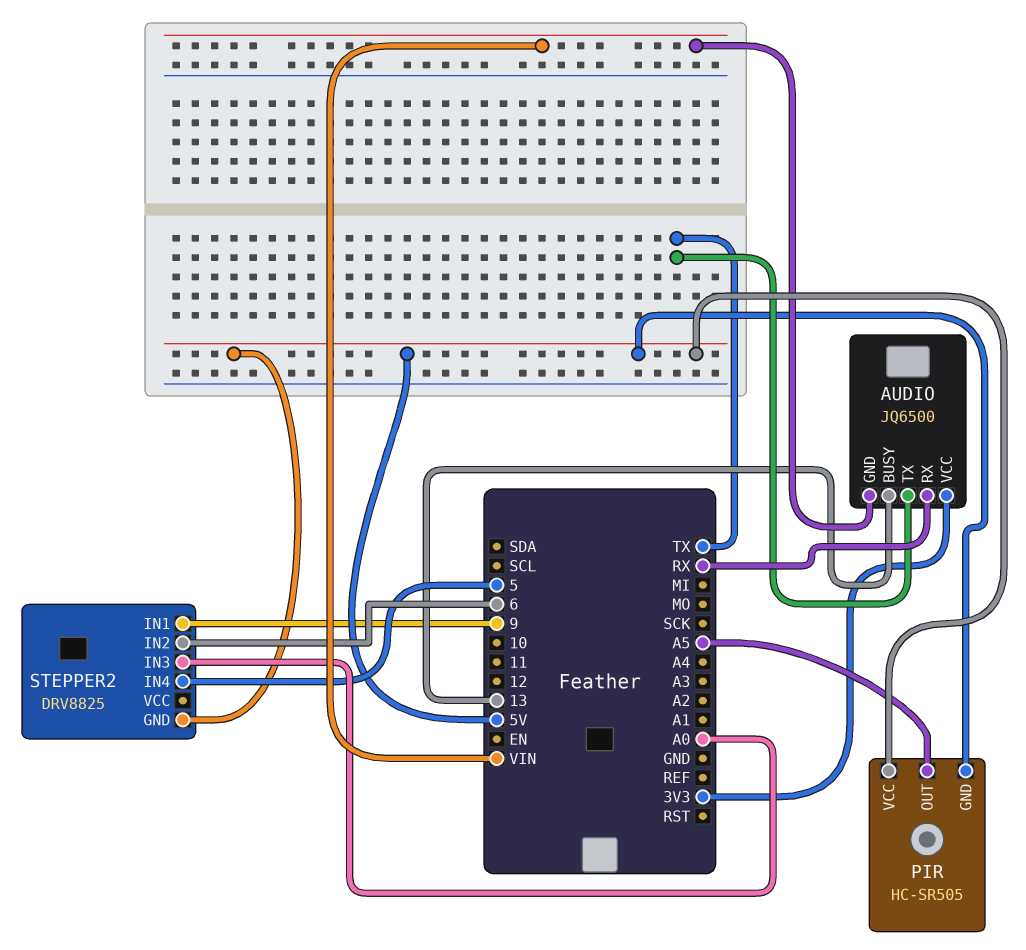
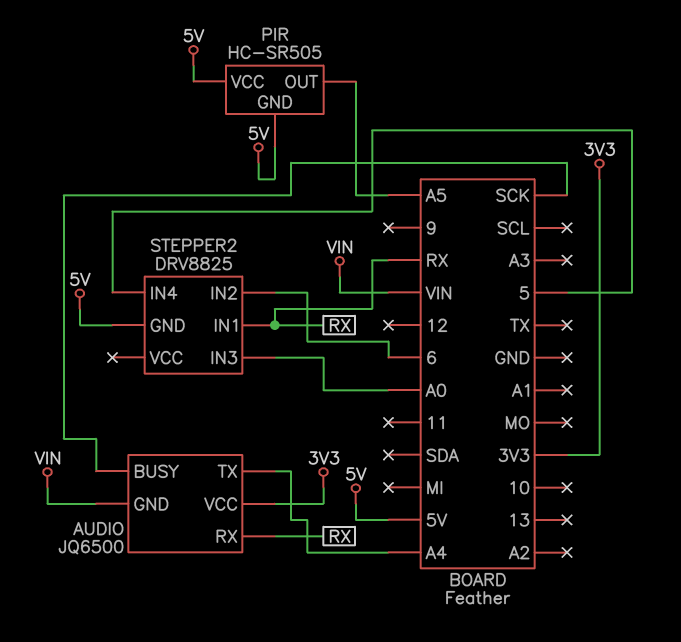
AUDIO pin BUSY: 13 -> SCK
AUDIO pin TX: TX -> A4
STEPPER2 pin IN1: 9 -> RX

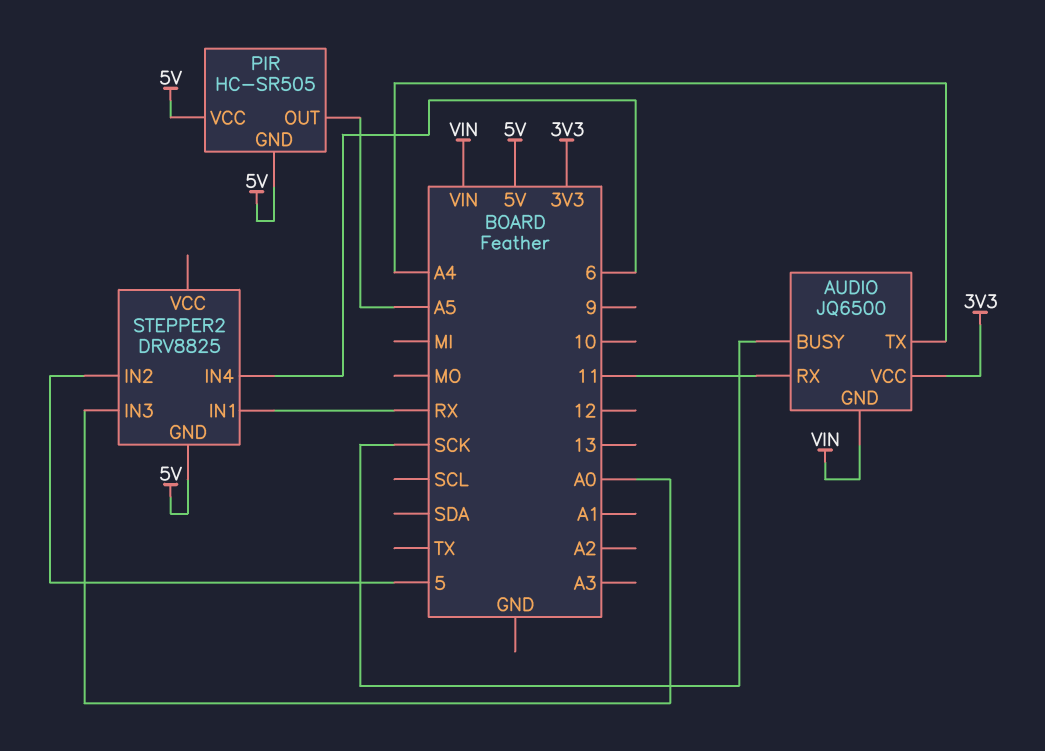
AUDIO pin RX: RX -> 11
STEPPER2 pin IN2: 6 -> 5
STEPPER2 pin IN4: 5 -> 6

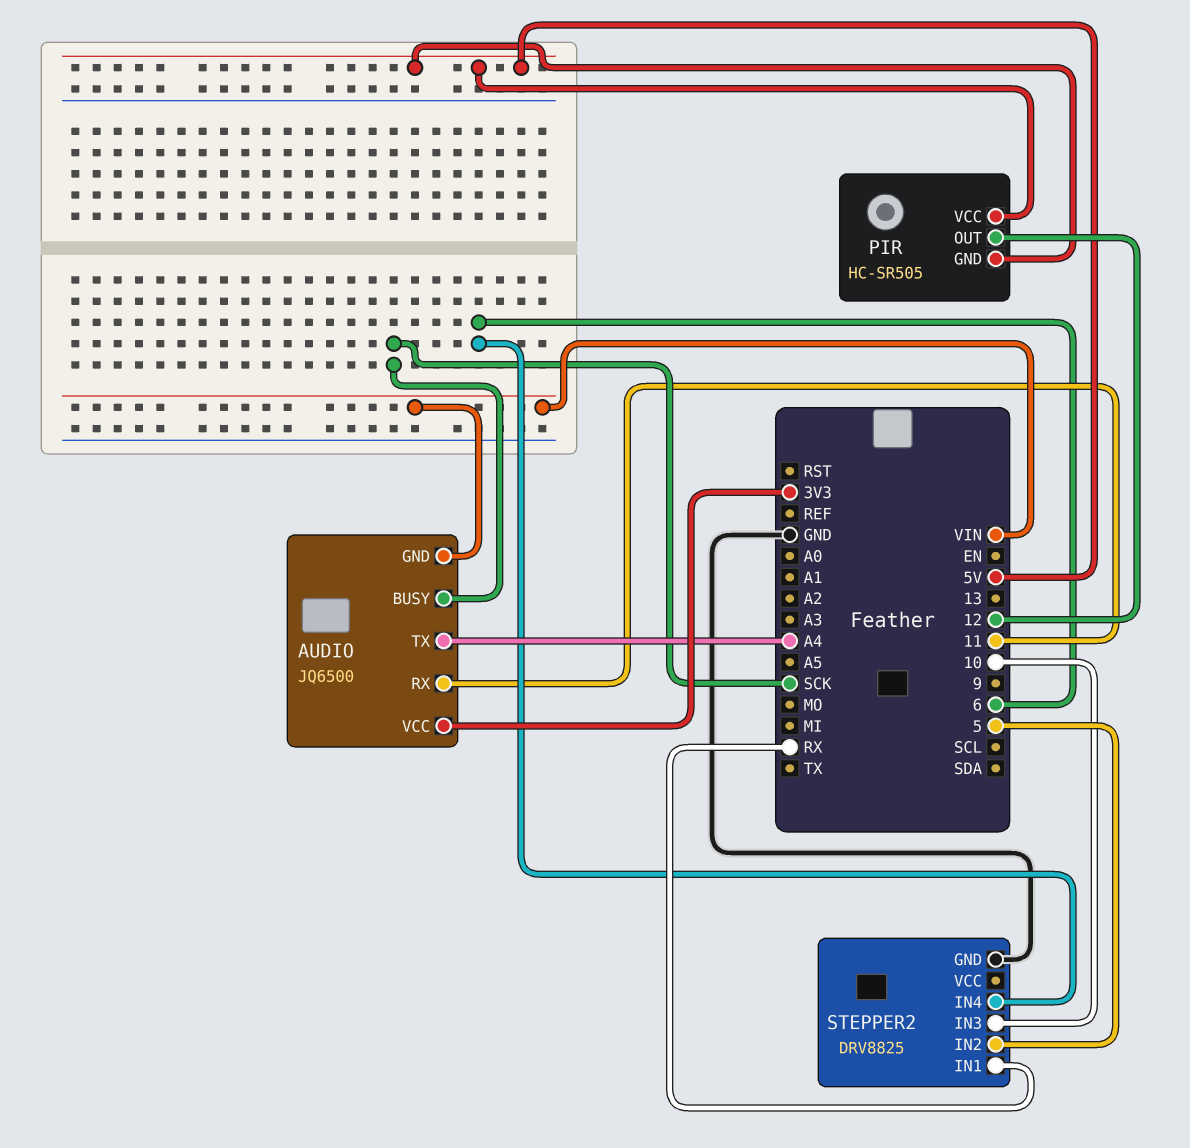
PIR pin OUT: A5 -> 12
STEPPER2 pin GND: 5V -> GND
STEPPER2 pin IN3: A0 -> 10

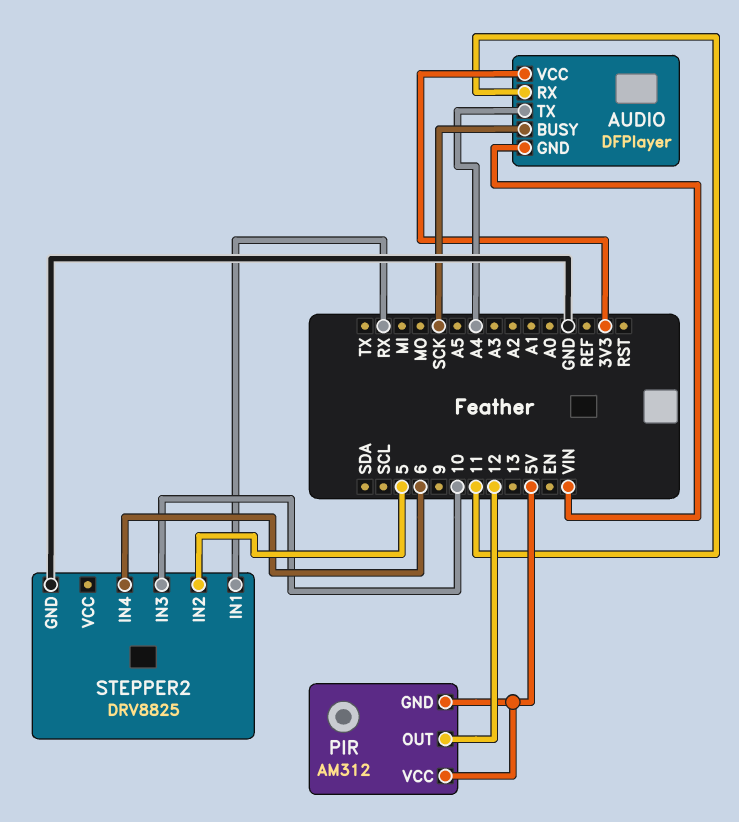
AUDIO: JQ6500 -> DFPlayer
PIR: HC-SR505 -> AM312

